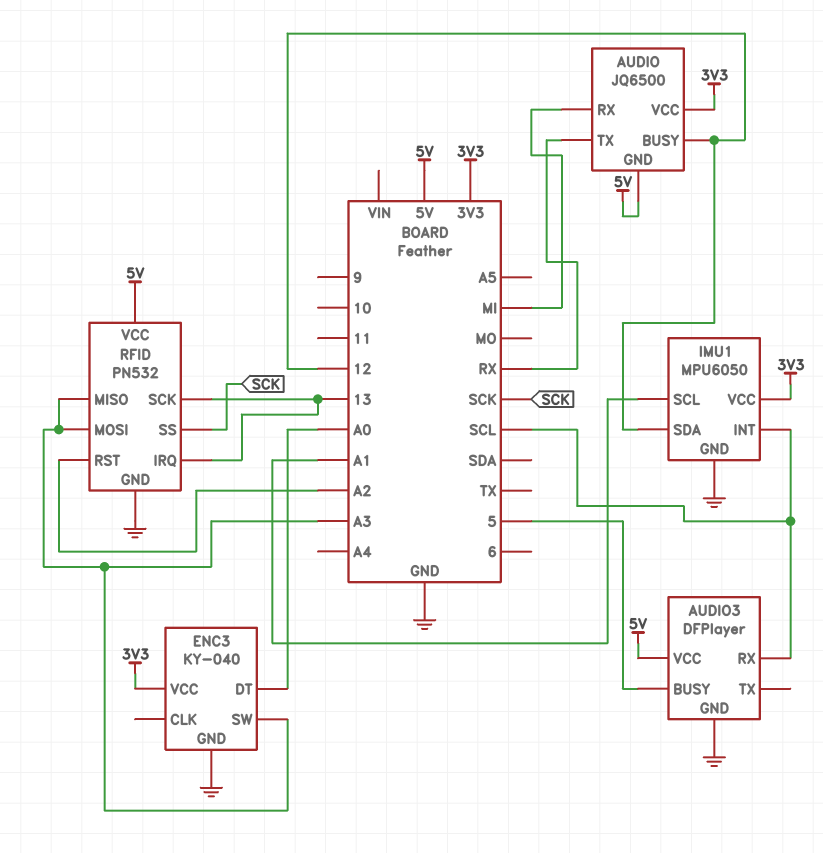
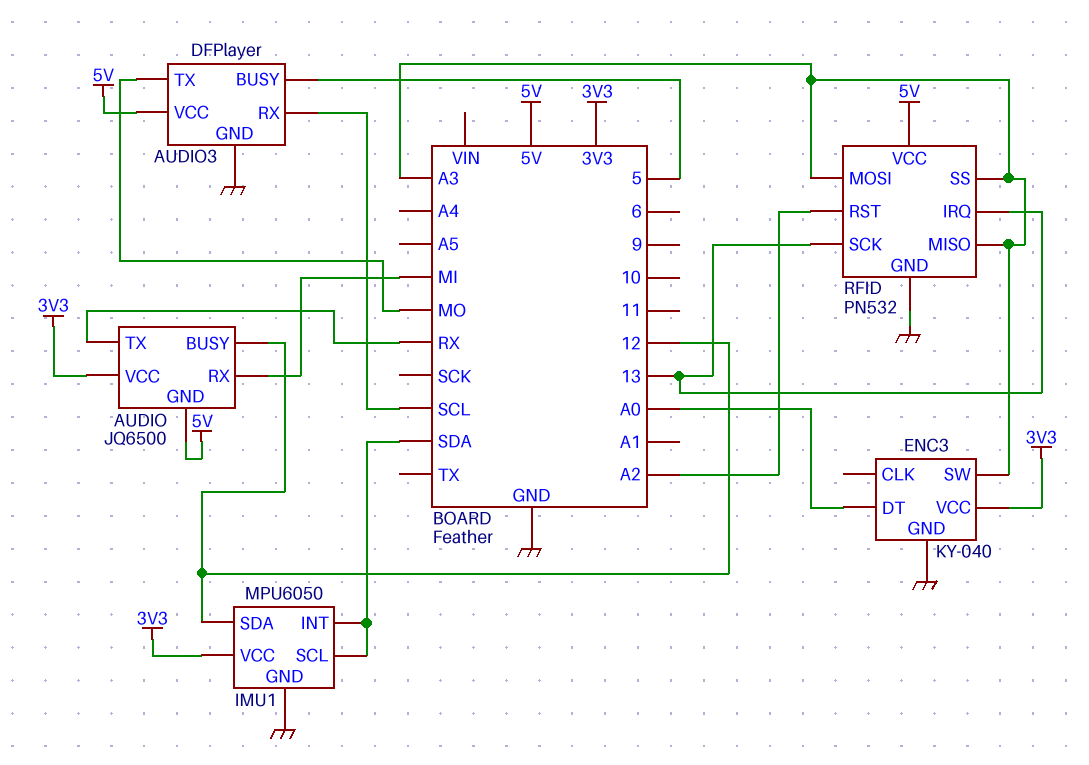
AUDIO3 pin TX: none -> MO
IMU1 pin INT: SCL -> SDA
IMU1 pin SCL: A1 -> SDA
RFID pin SS: SCK -> A3

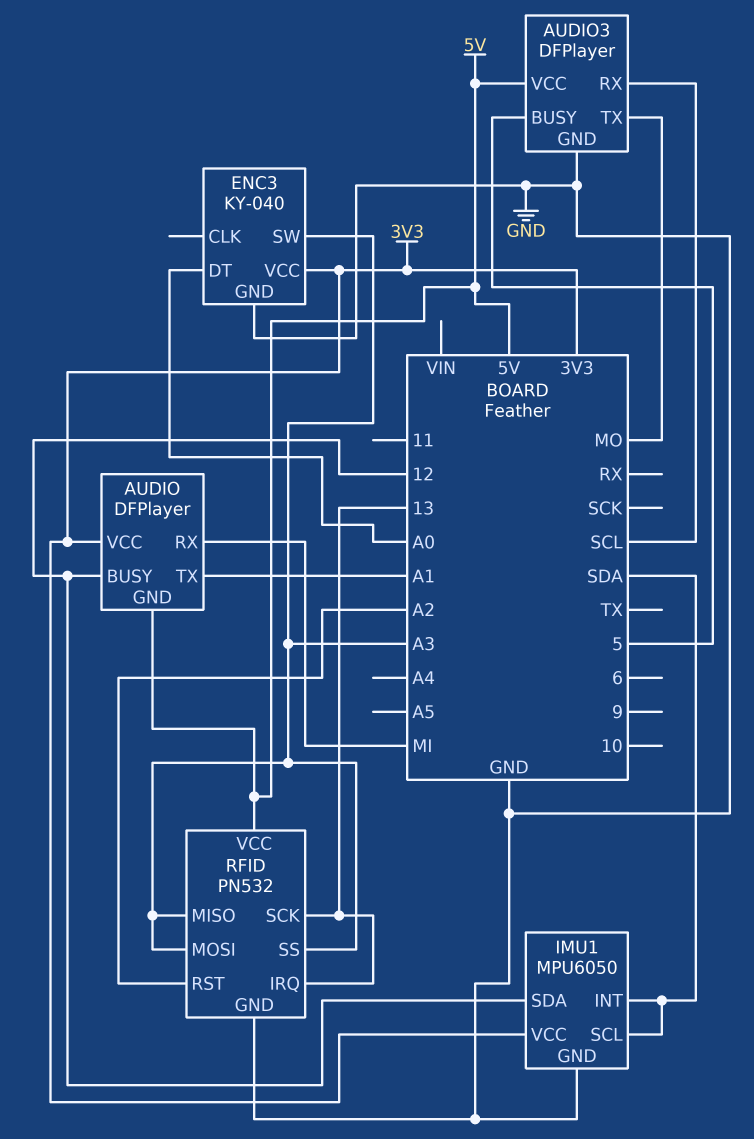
AUDIO: JQ6500 -> DFPlayer
AUDIO pin TX: RX -> A1

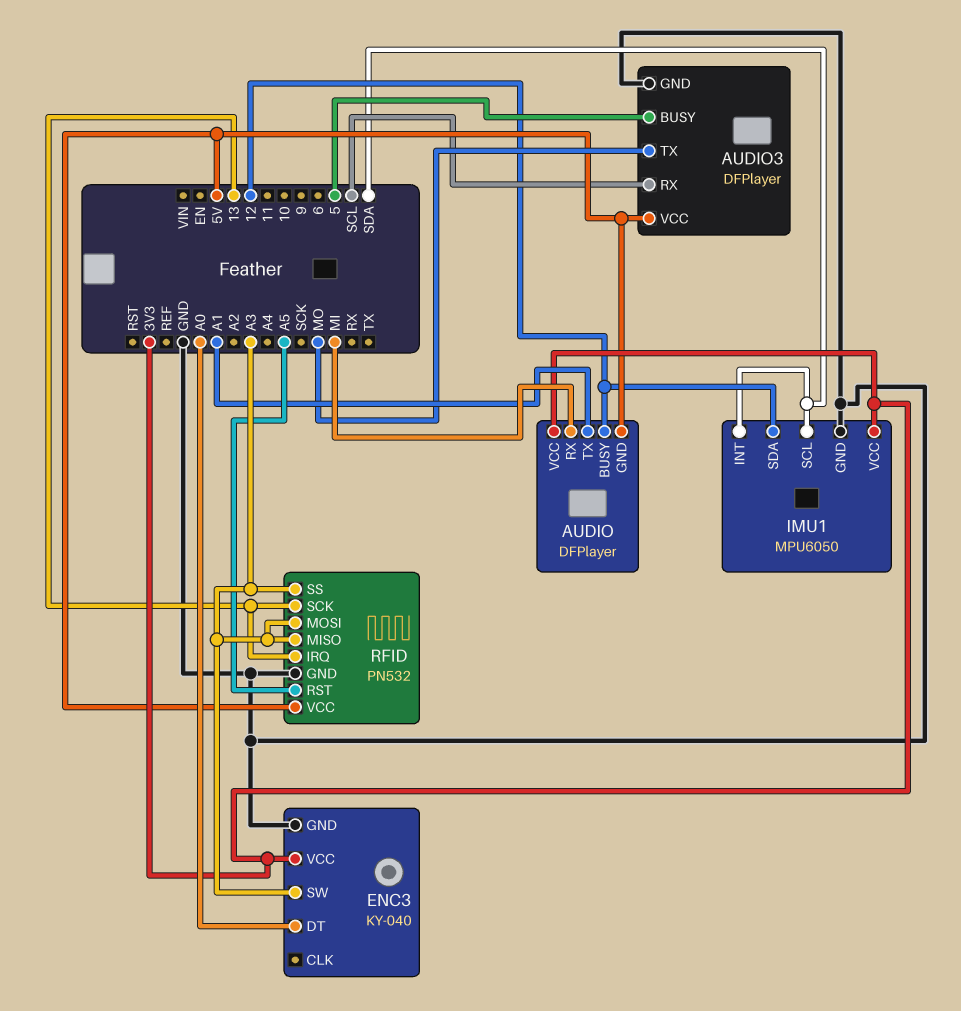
RFID pin RST: A2 -> A5

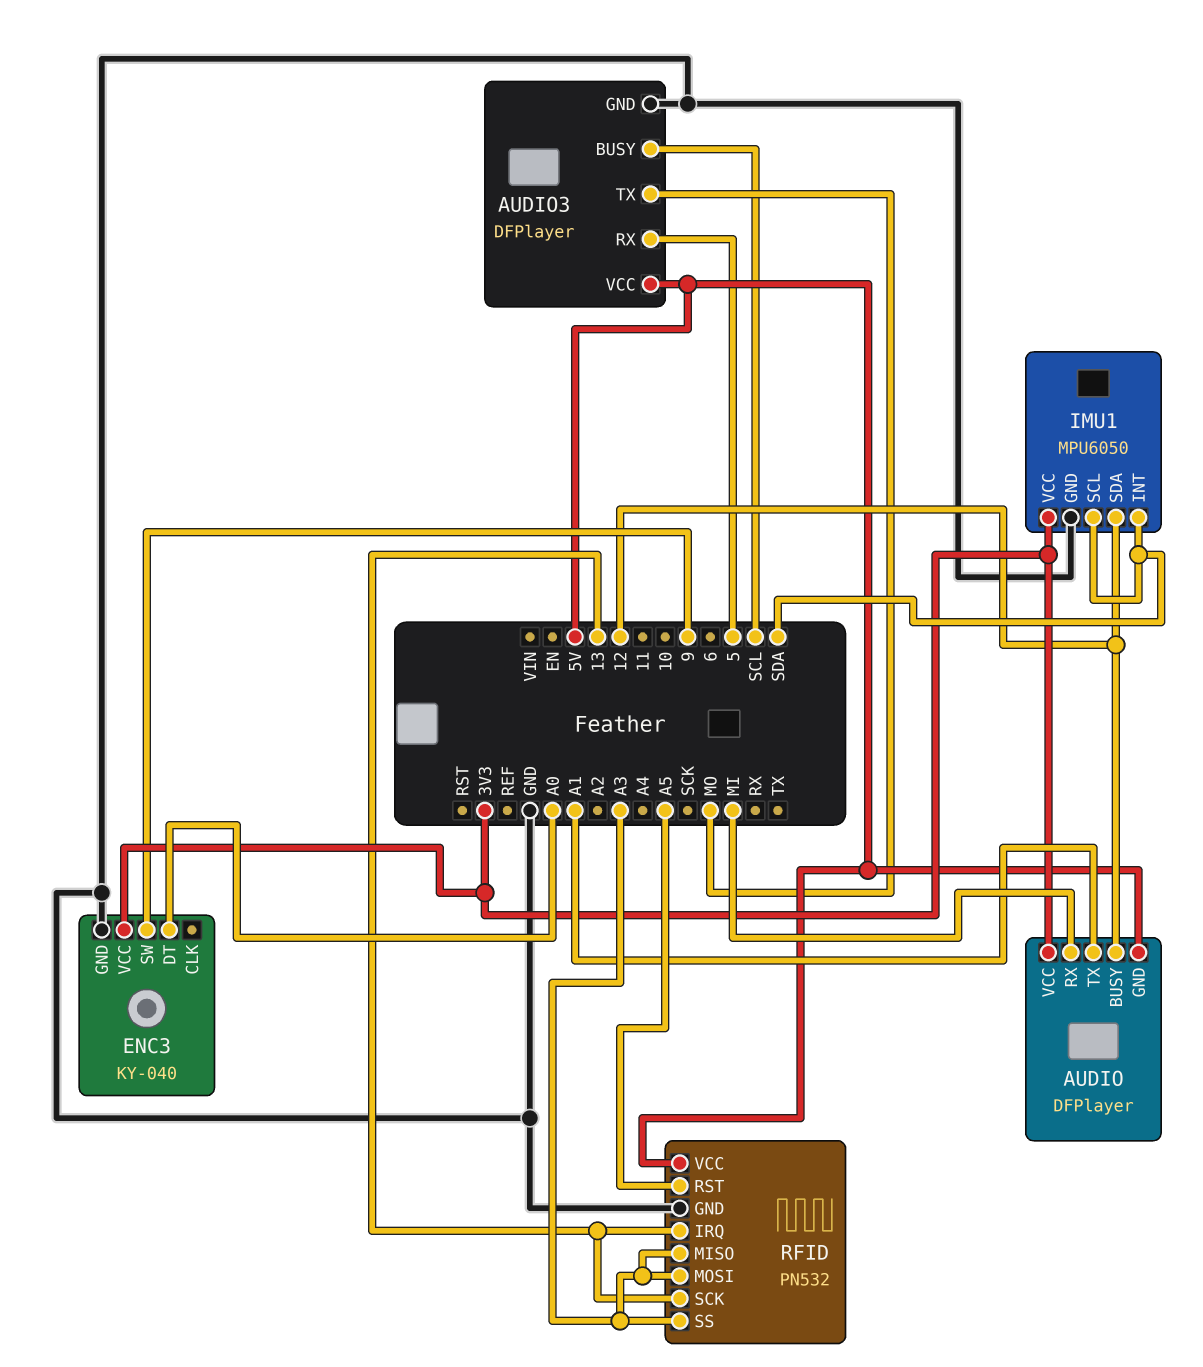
AUDIO3 pin BUSY: 5 -> SCL
AUDIO3 pin RX: SCL -> 5
ENC3 pin SW: A3 -> 9

